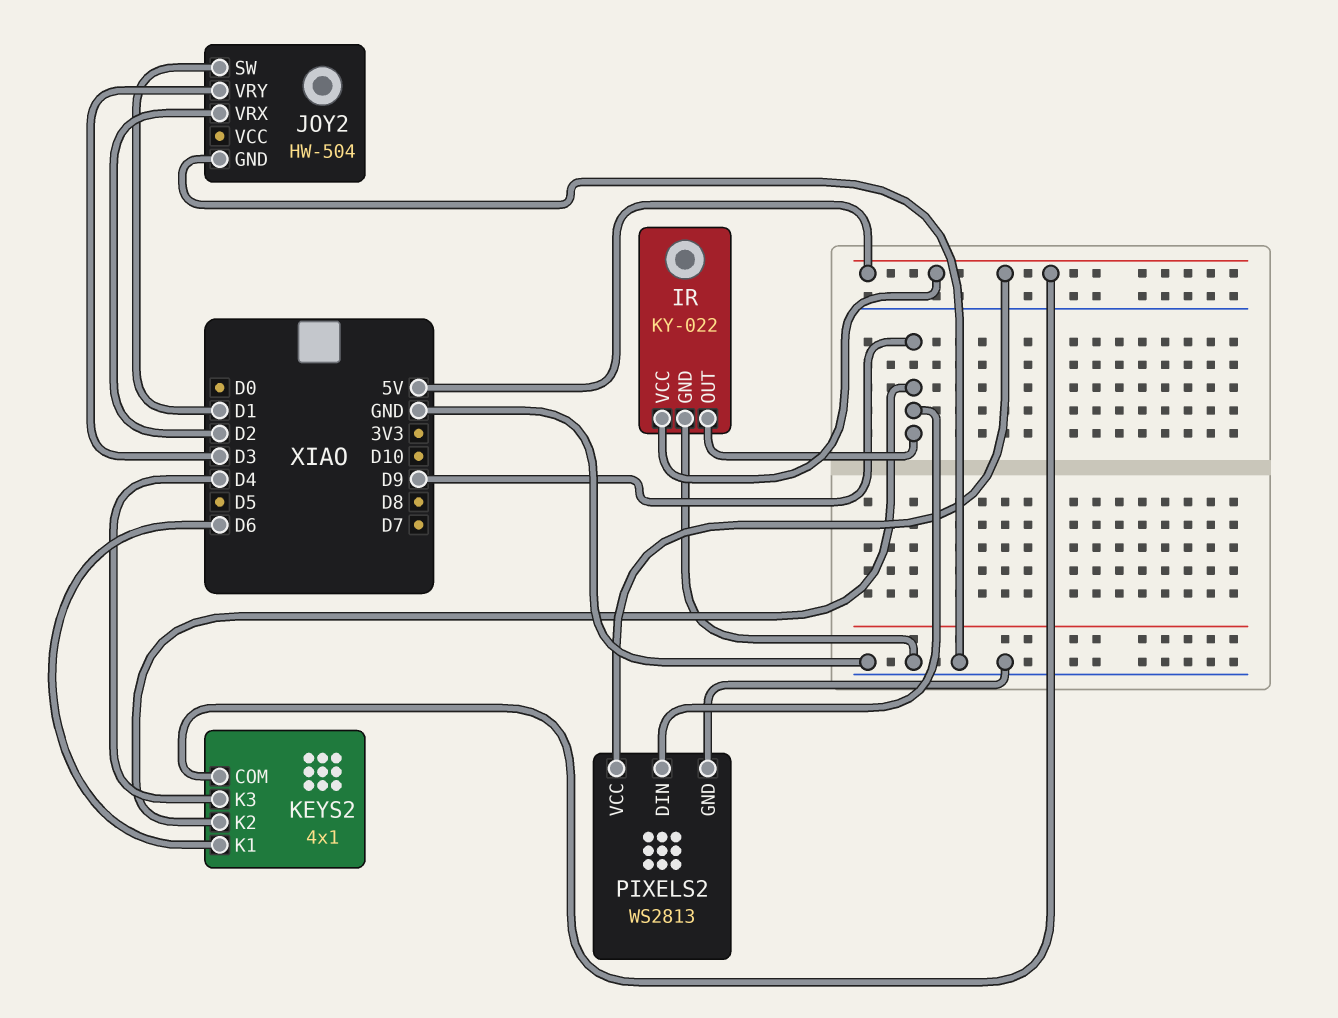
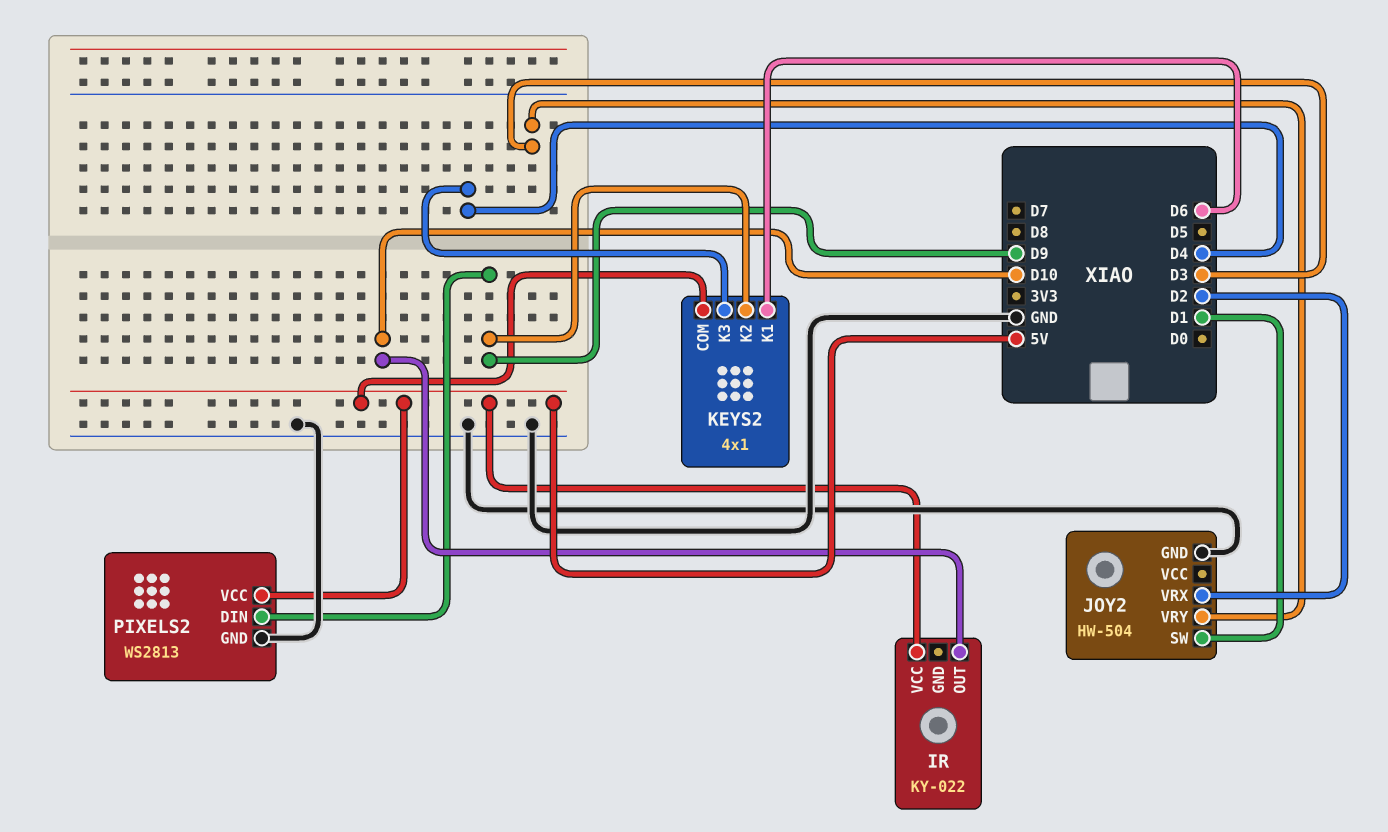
IR pin GND: GND -> none
IR pin OUT: D9 -> D10

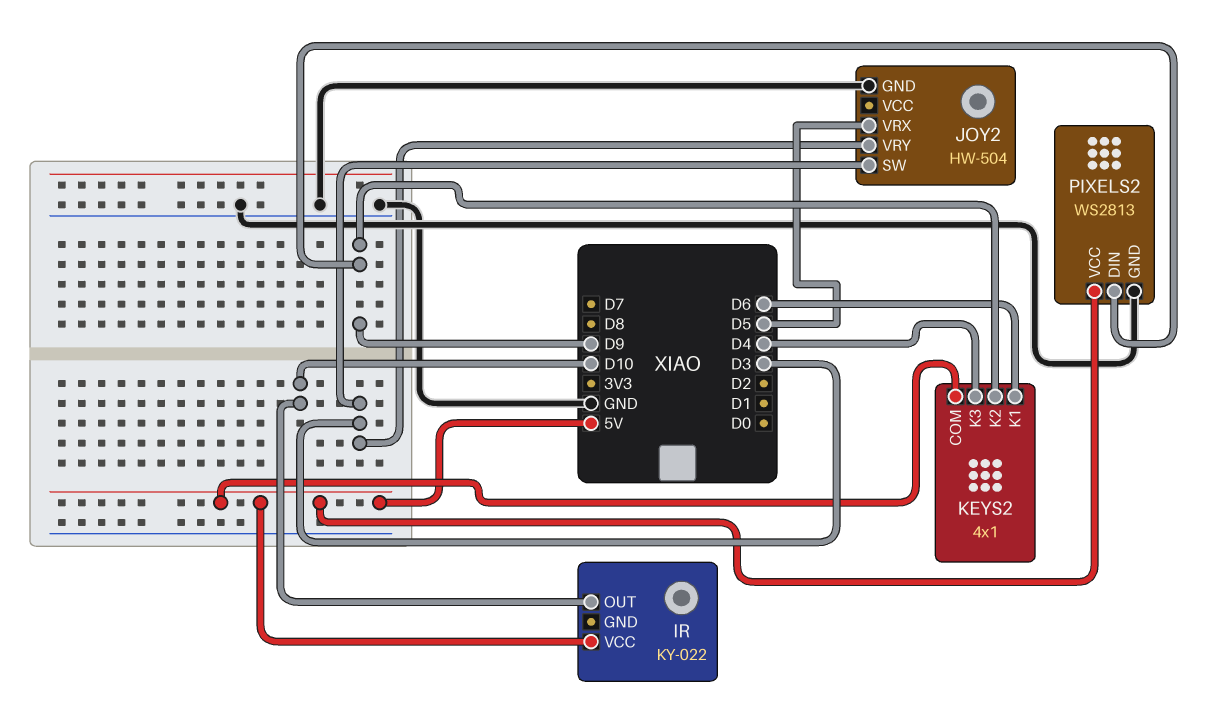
JOY2 pin SW: D1 -> D3
JOY2 pin VRX: D2 -> D5

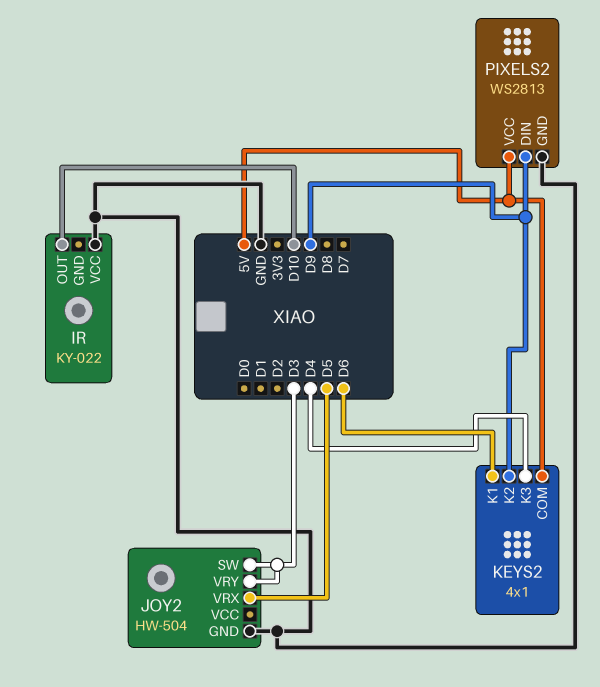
IR pin VCC: 5V -> GND

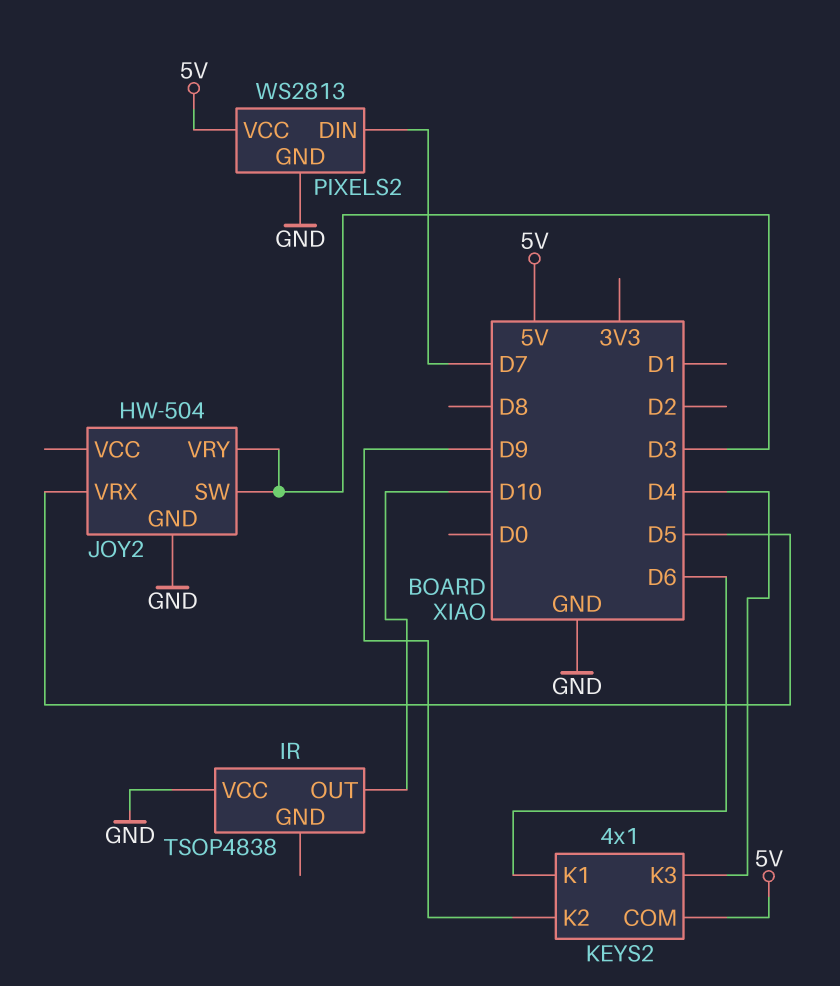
IR: KY-022 -> TSOP4838
PIXELS2 pin DIN: D9 -> D7

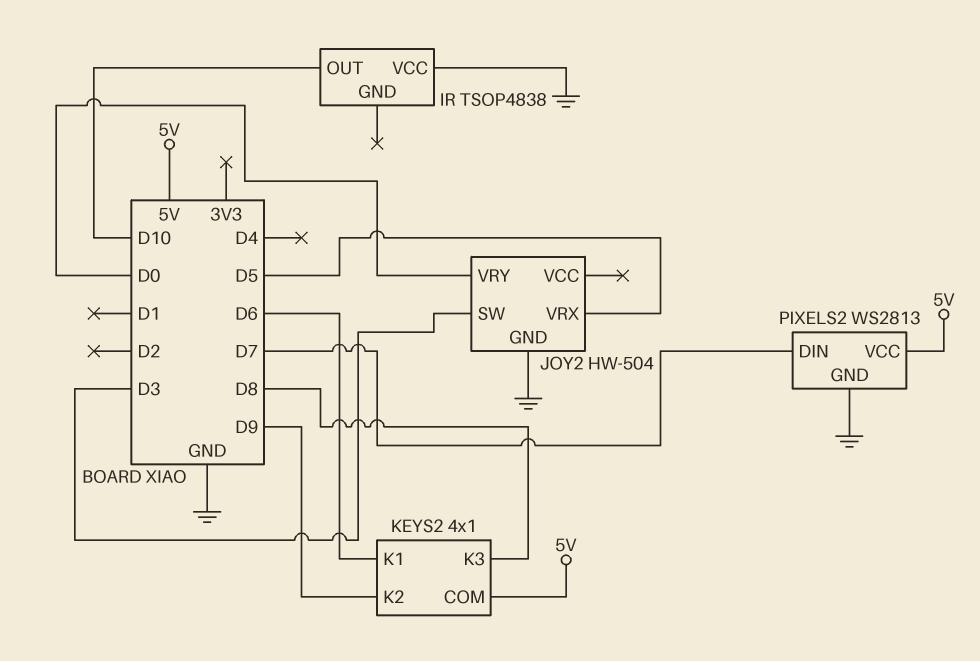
JOY2 pin VRY: D3 -> D0
KEYS2 pin K3: D4 -> D8

